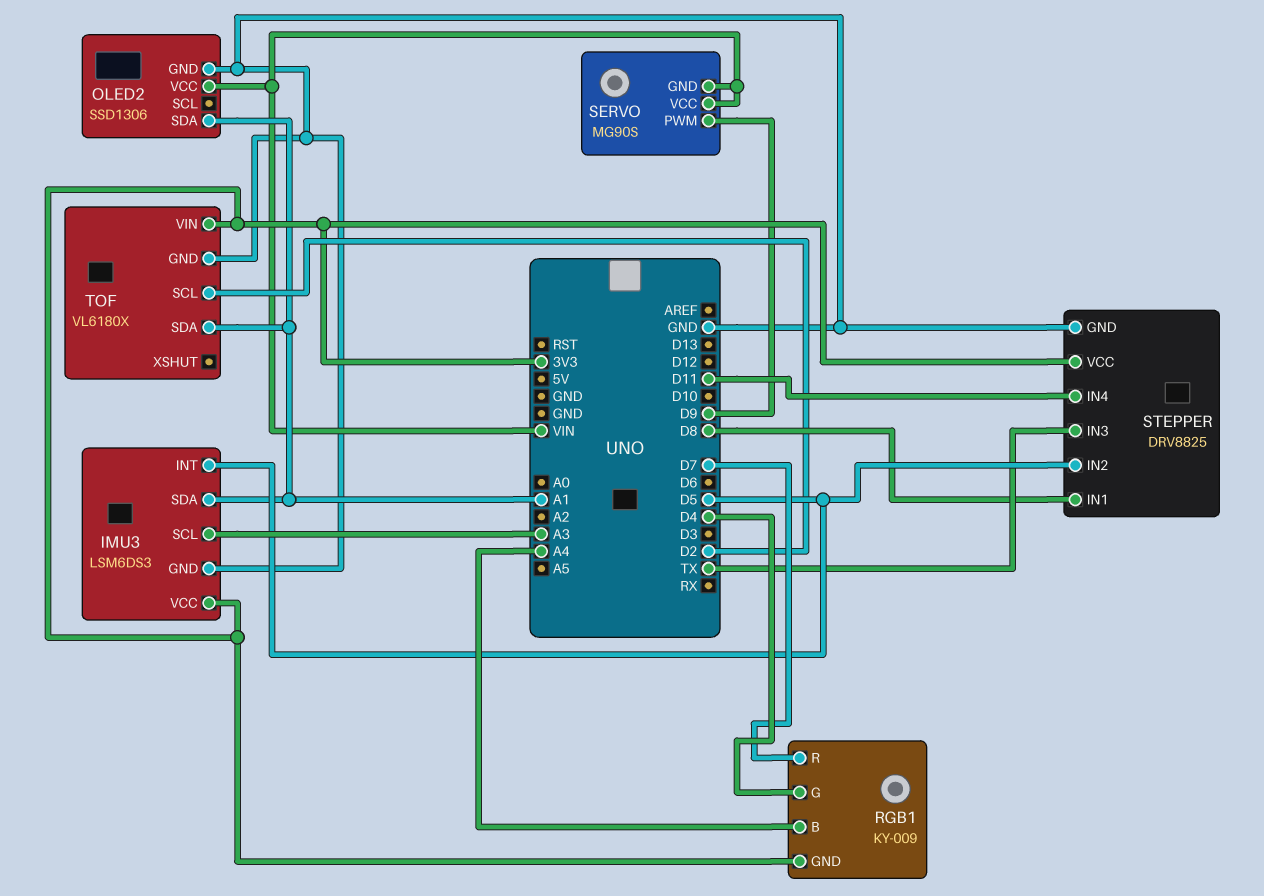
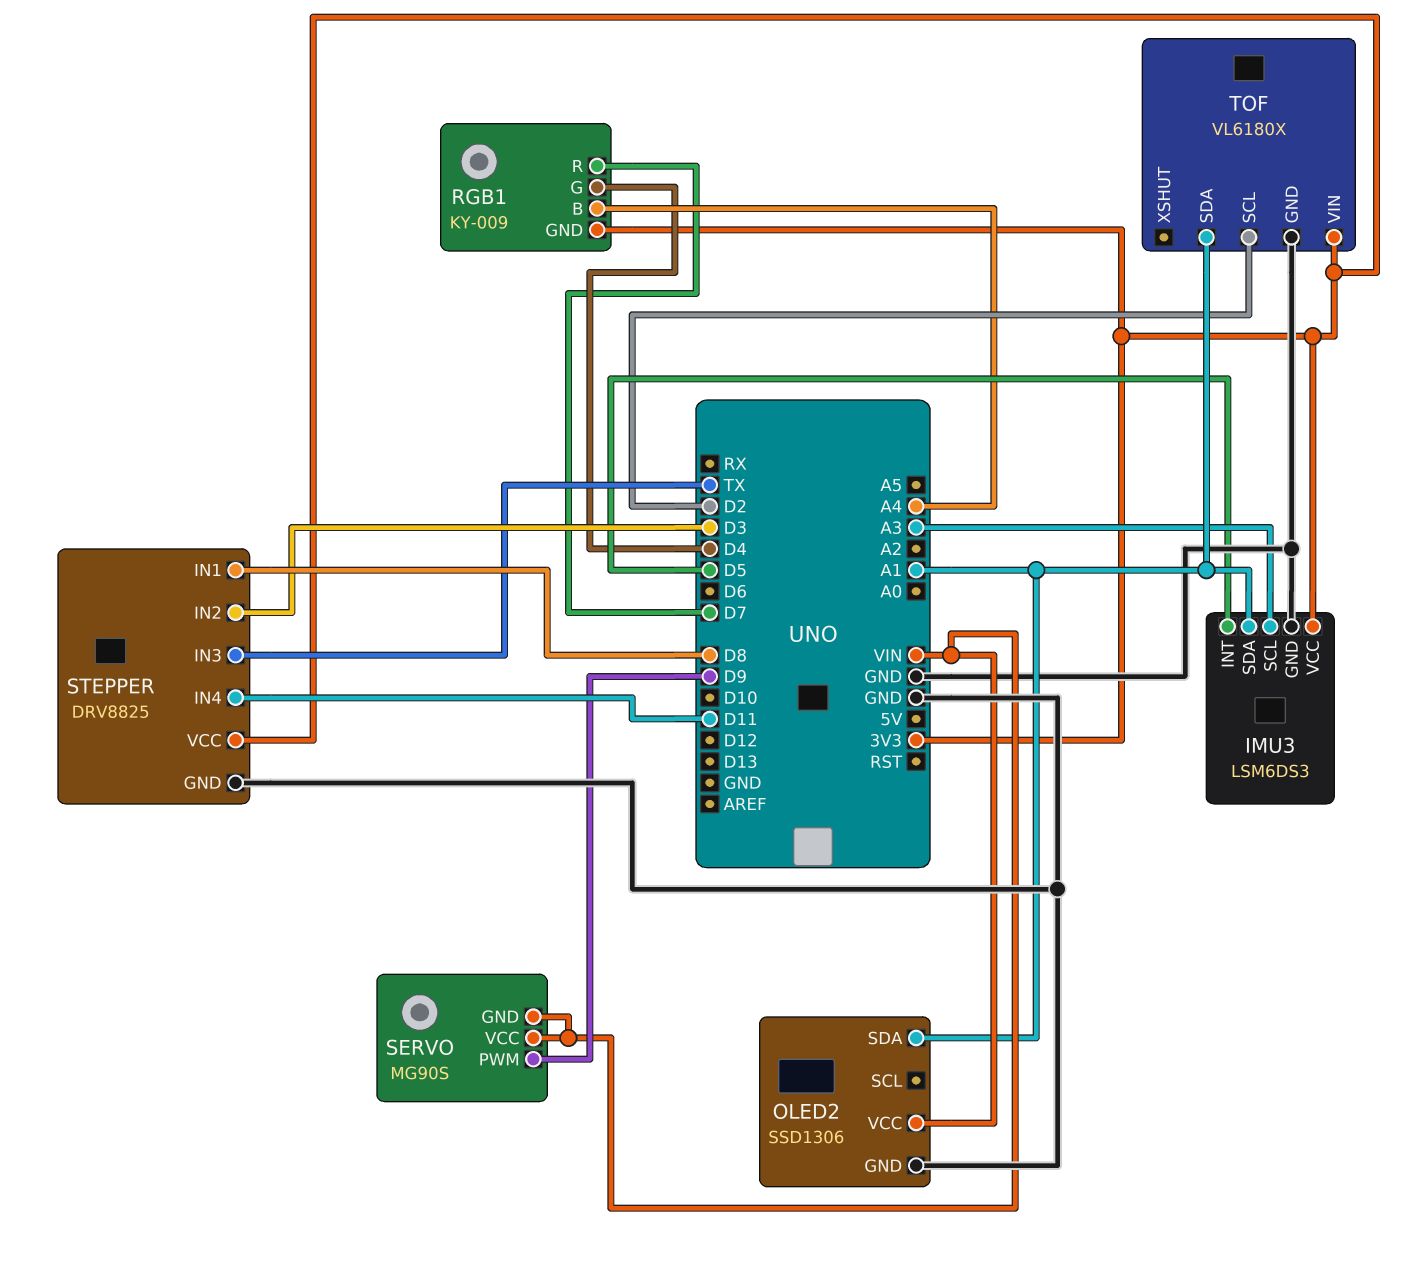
STEPPER pin IN2: D5 -> D3

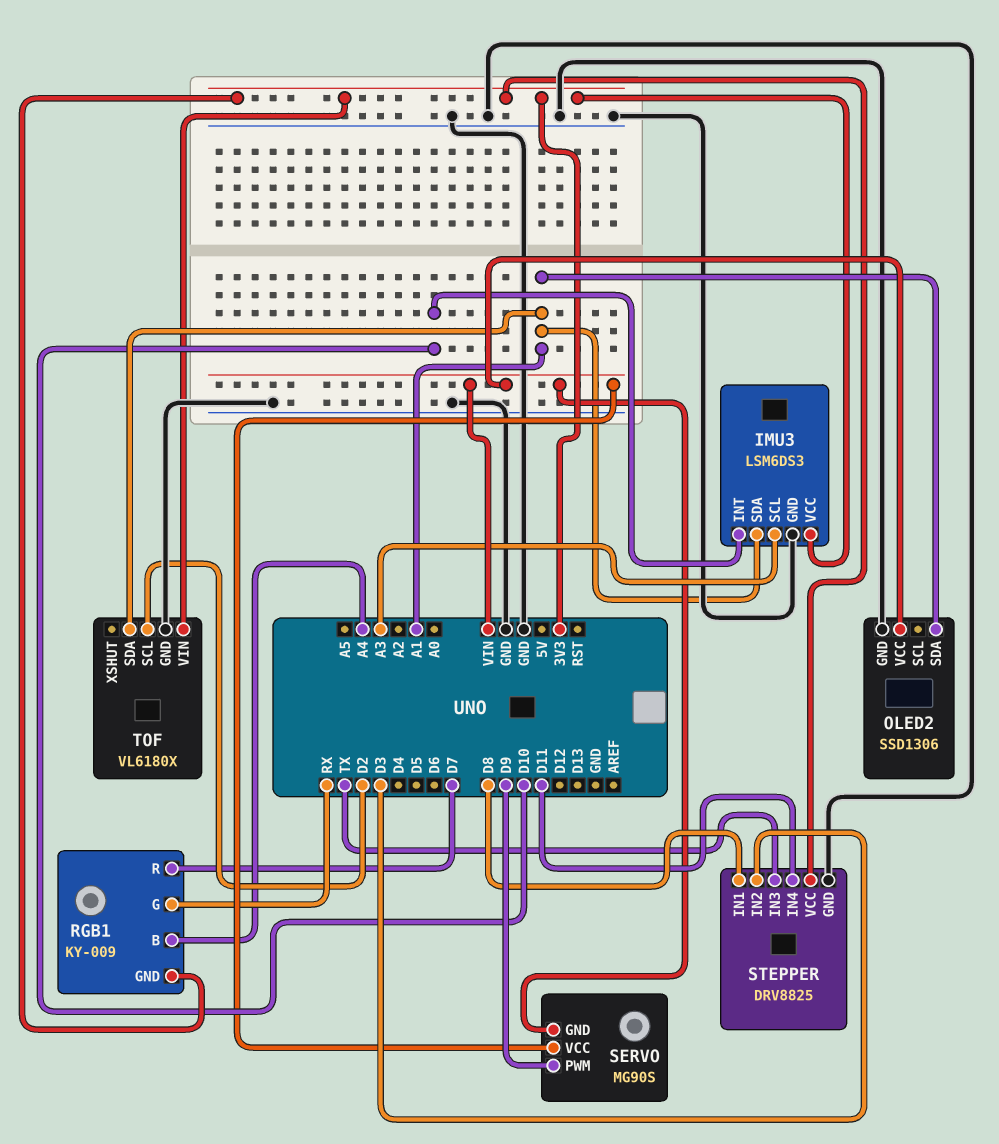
IMU3 pin INT: D5 -> D10
RGB1 pin G: D4 -> RX

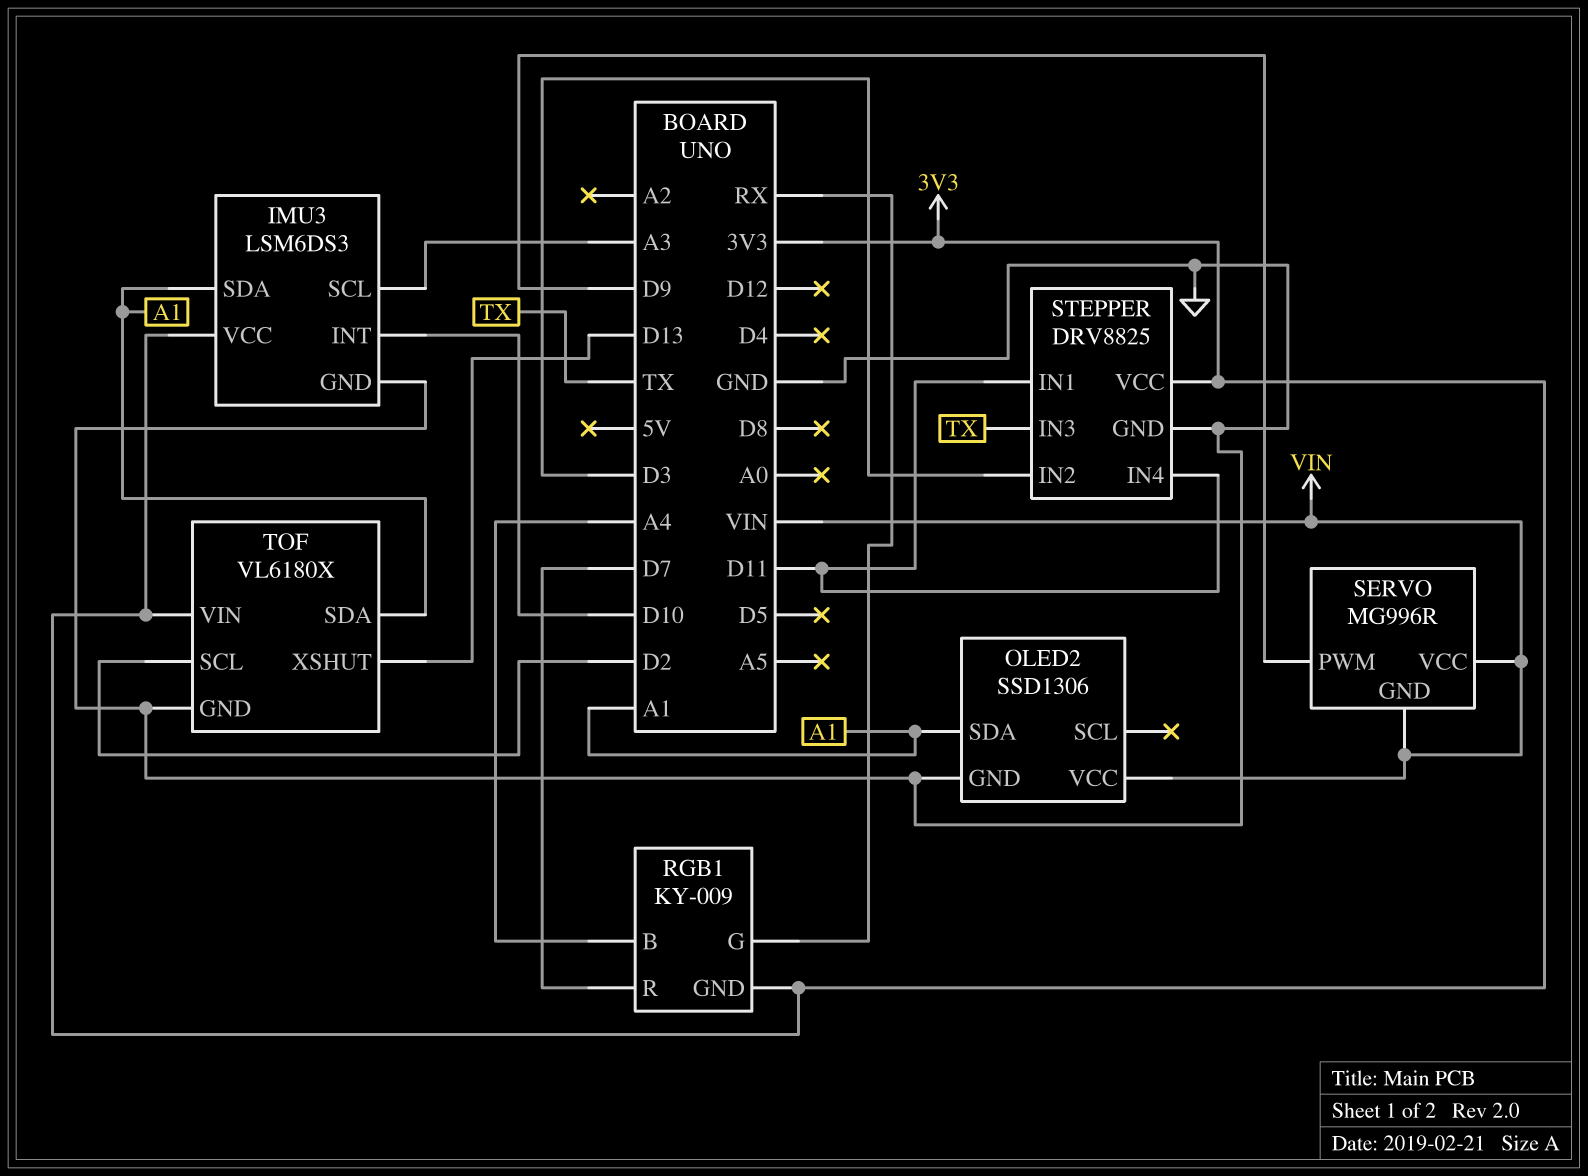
SERVO: MG90S -> MG996R
STEPPER pin IN1: D8 -> D11
TOF pin XSHUT: none -> D13

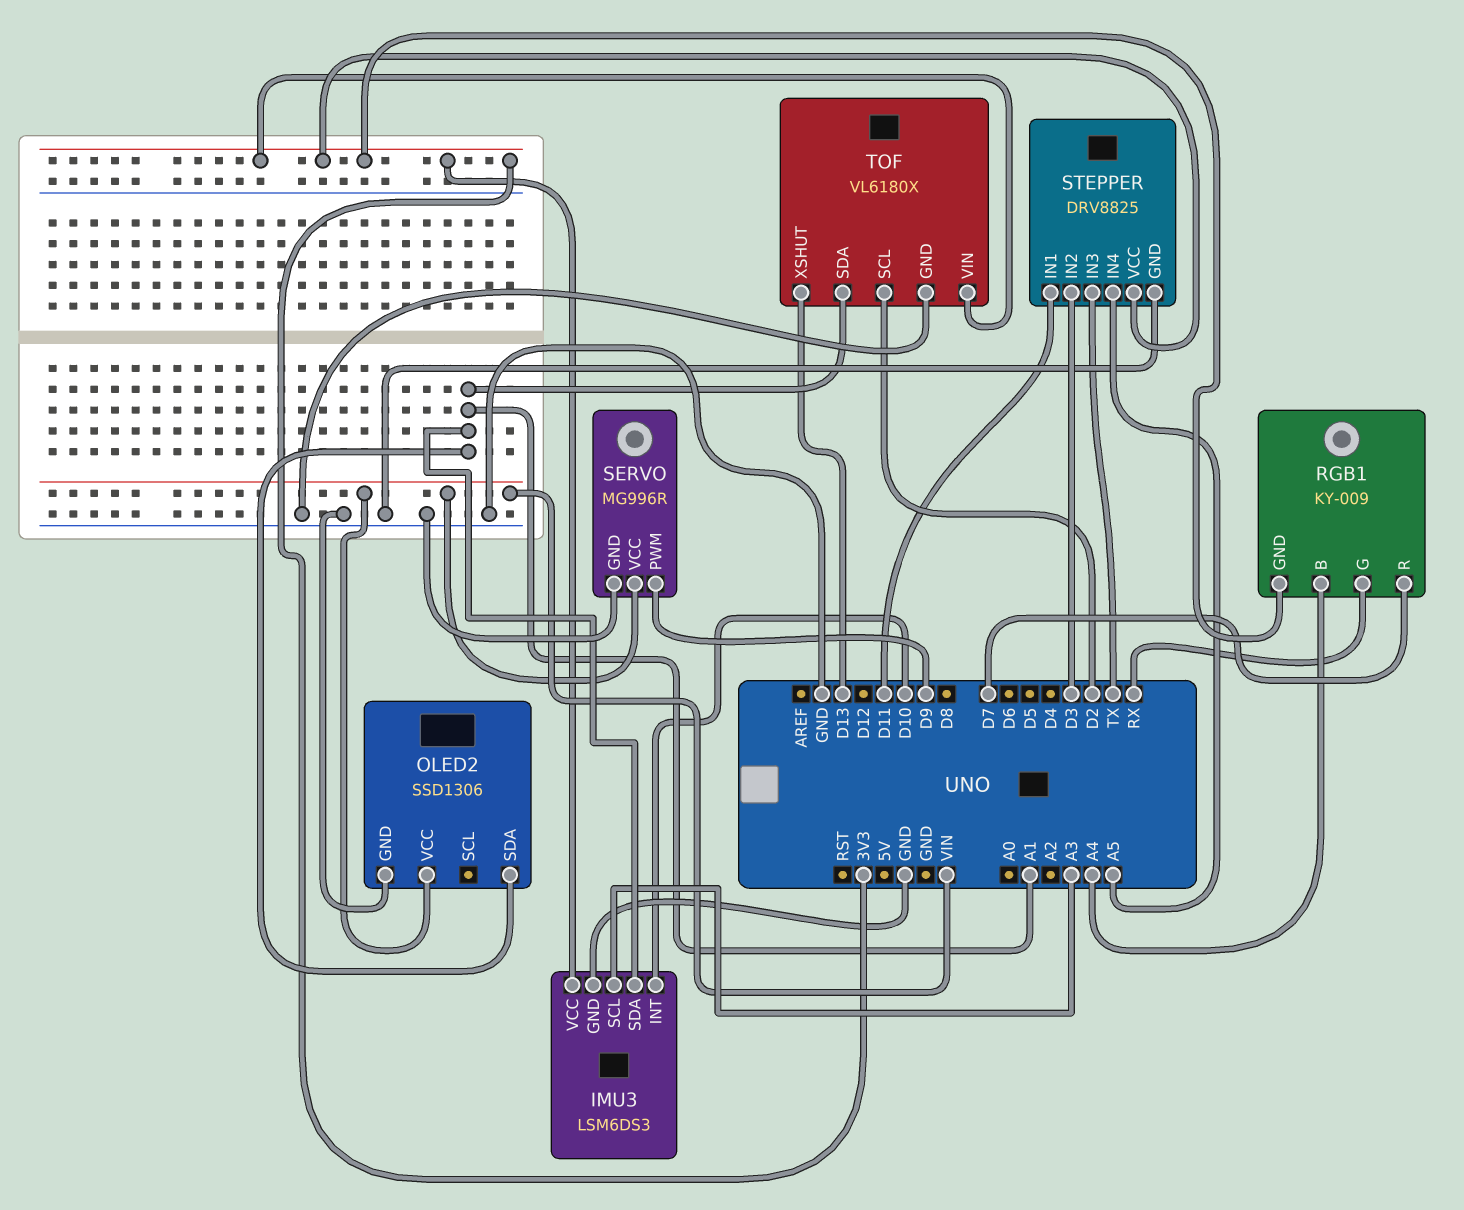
SERVO pin GND: VIN -> GND
STEPPER pin IN4: D11 -> A5

